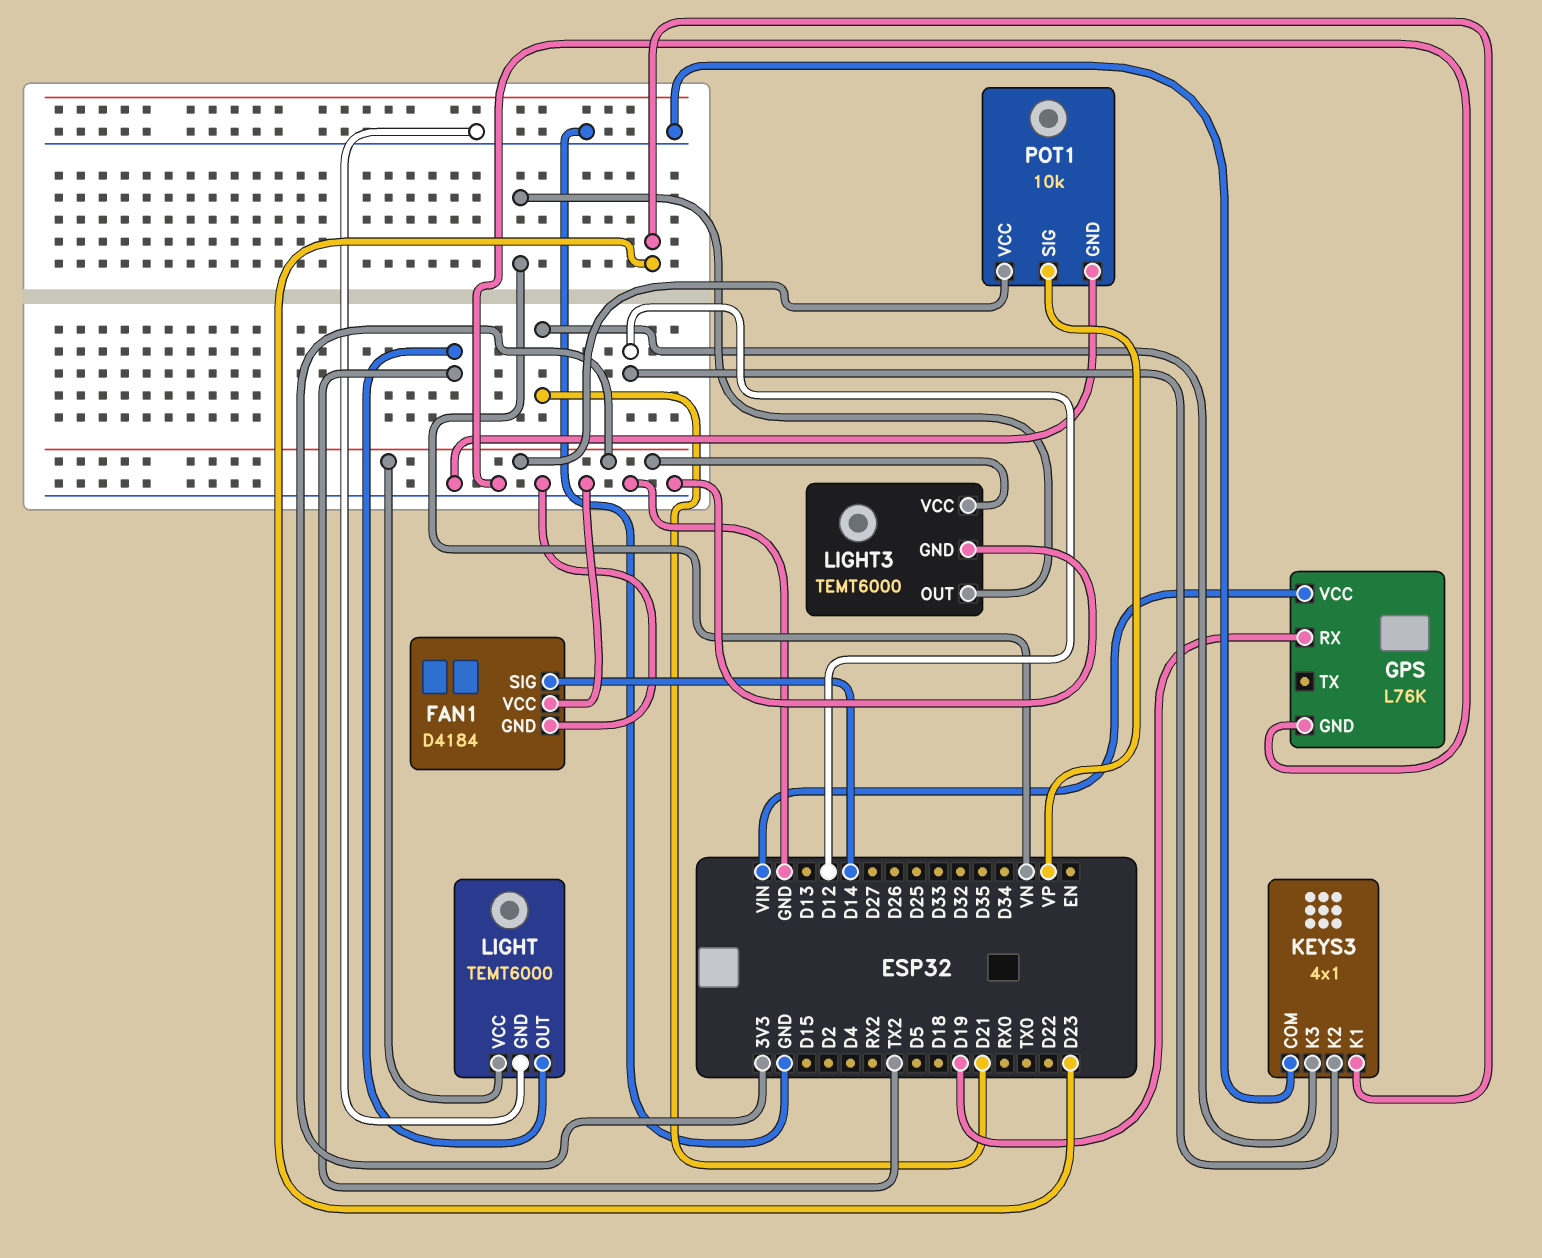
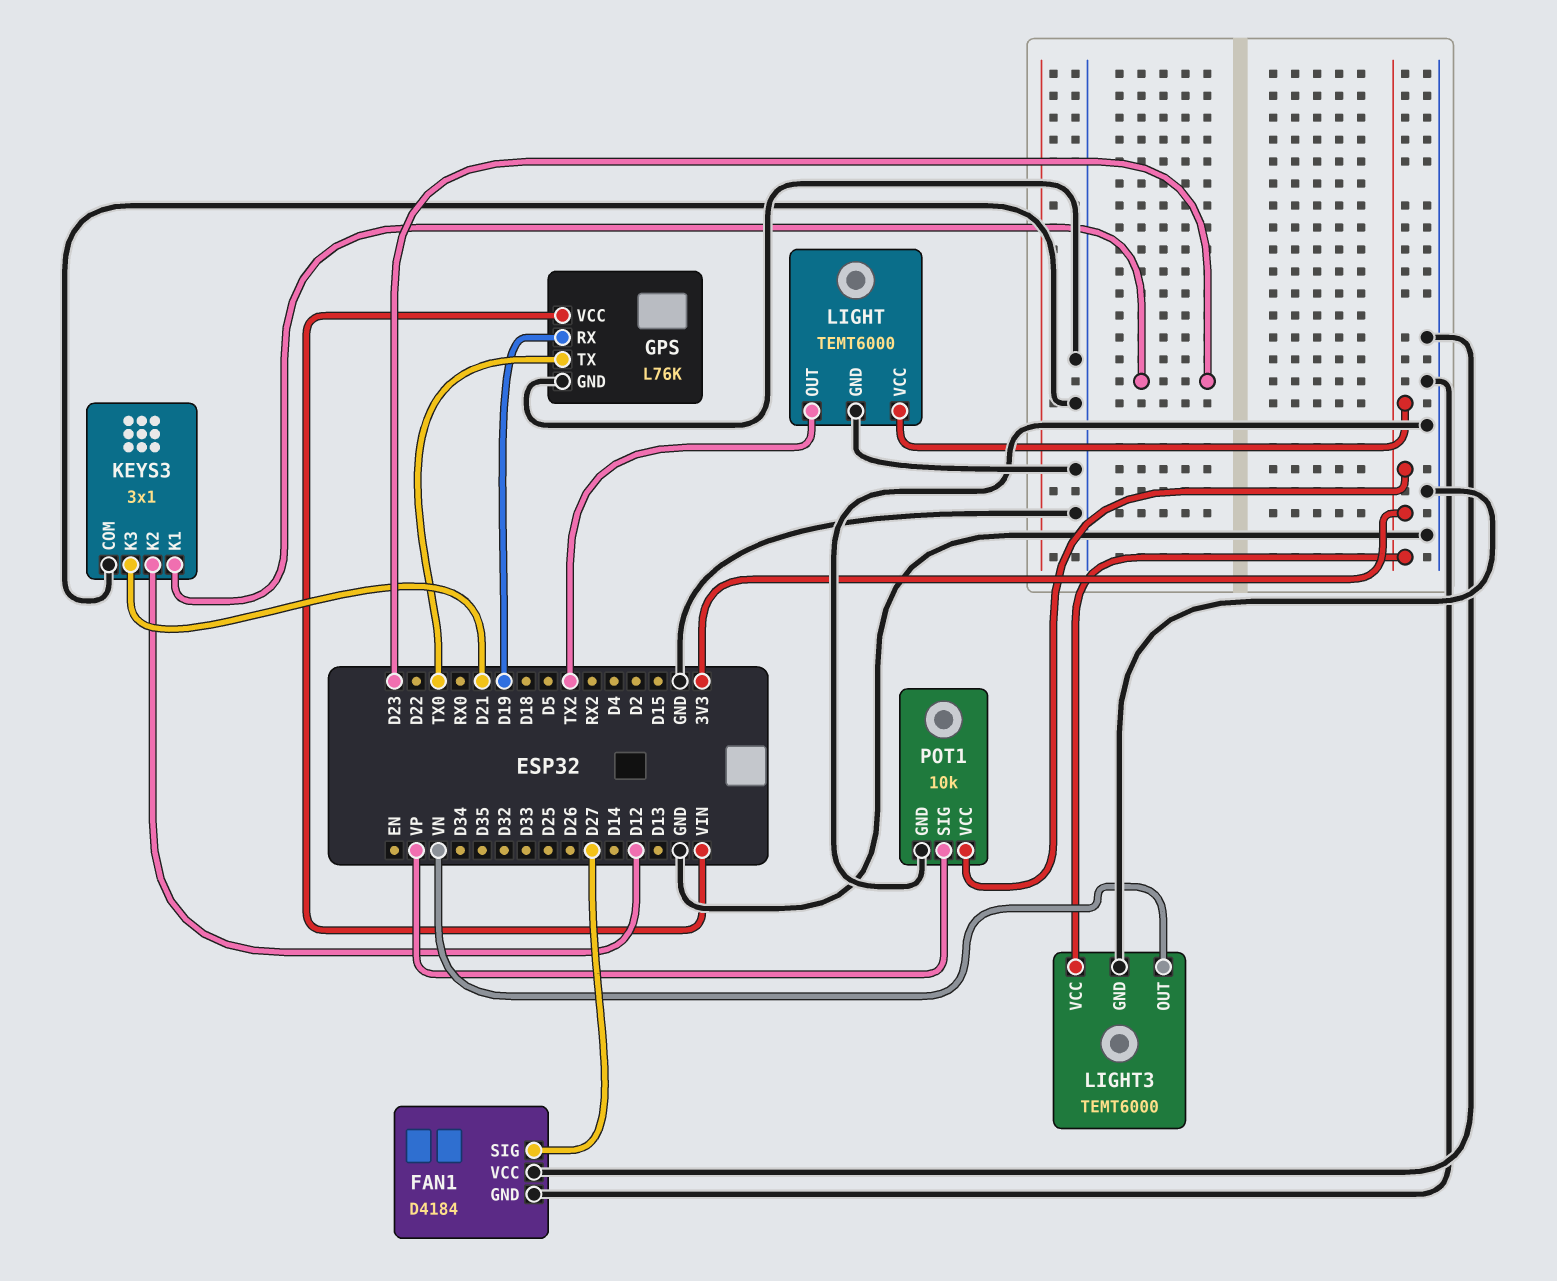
FAN1 pin SIG: D14 -> D27
GPS pin TX: none -> TX0
KEYS3: 4x1 -> 3x1

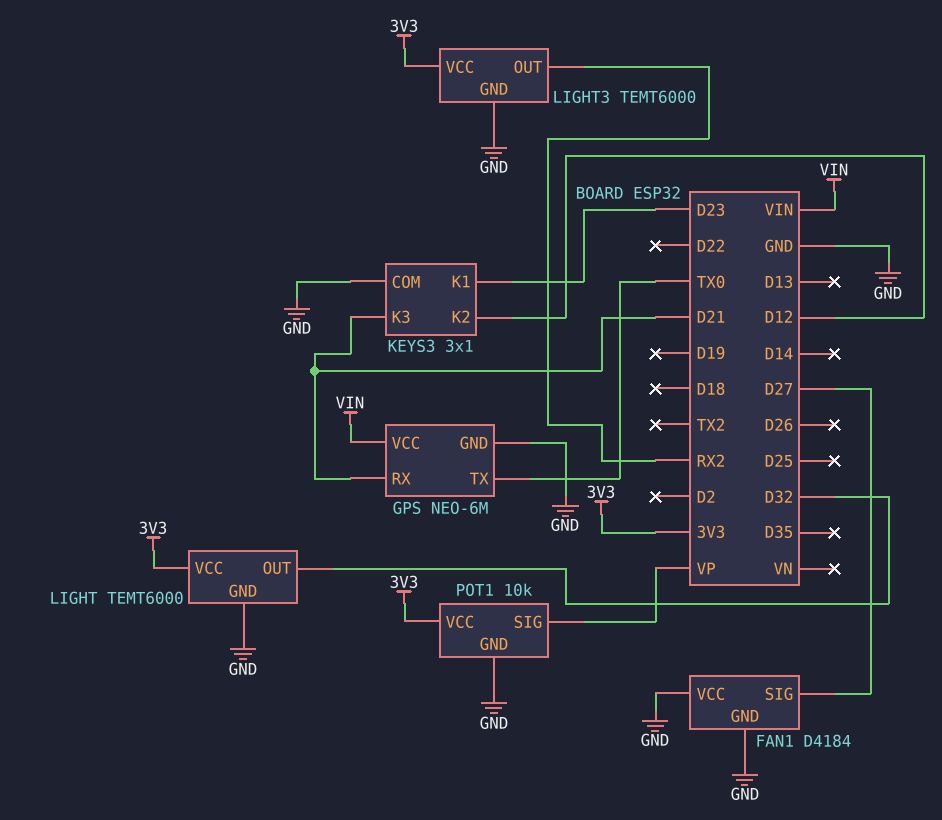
GPS: L76K -> NEO-6M
GPS pin RX: D19 -> D21
LIGHT pin OUT: TX2 -> D32
LIGHT3 pin OUT: VN -> RX2

